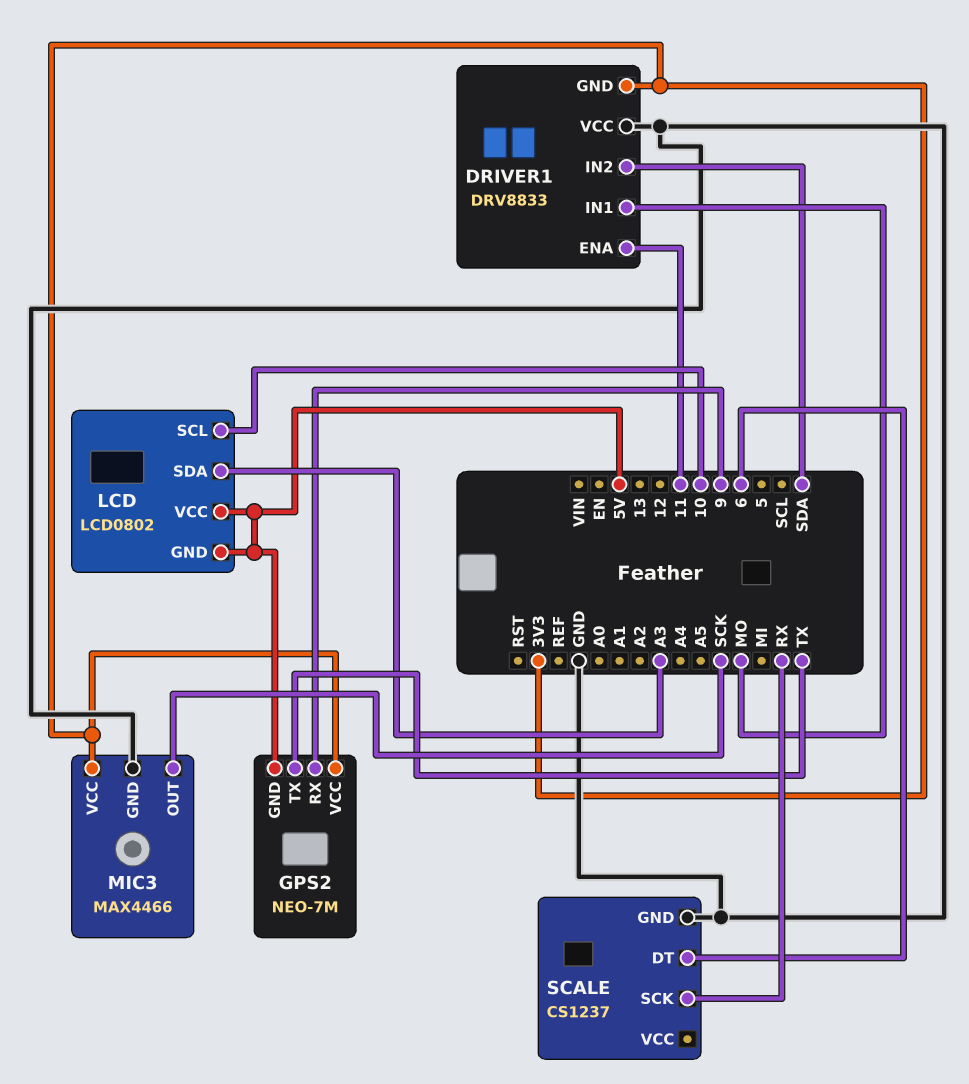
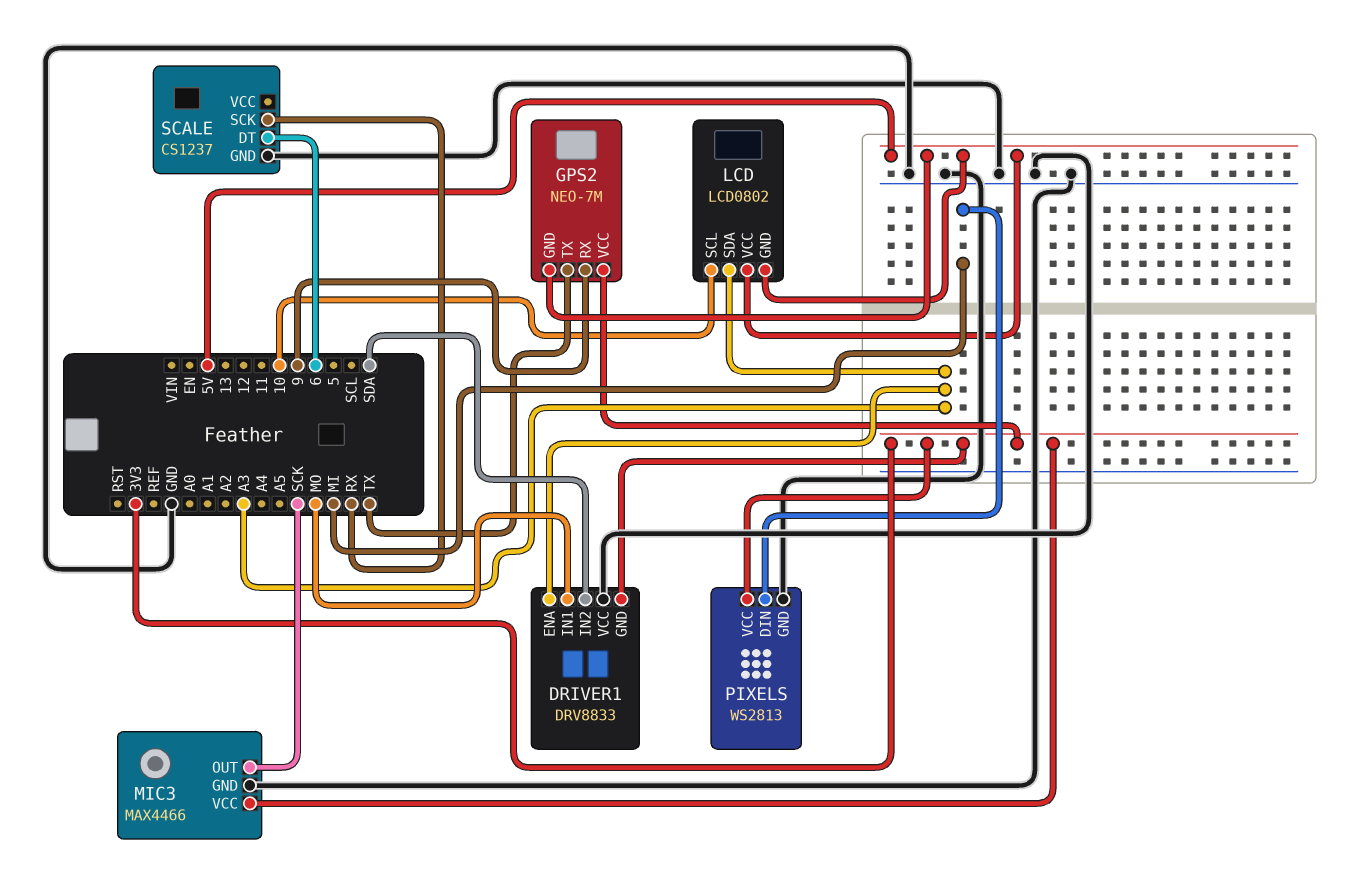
DRIVER1 pin ENA: 11 -> A3
PIXELS: none -> WS2813
PIXELS pin DIN: none -> MI
PIXELS pin GND: none -> GND
PIXELS pin VCC: none -> 3V3

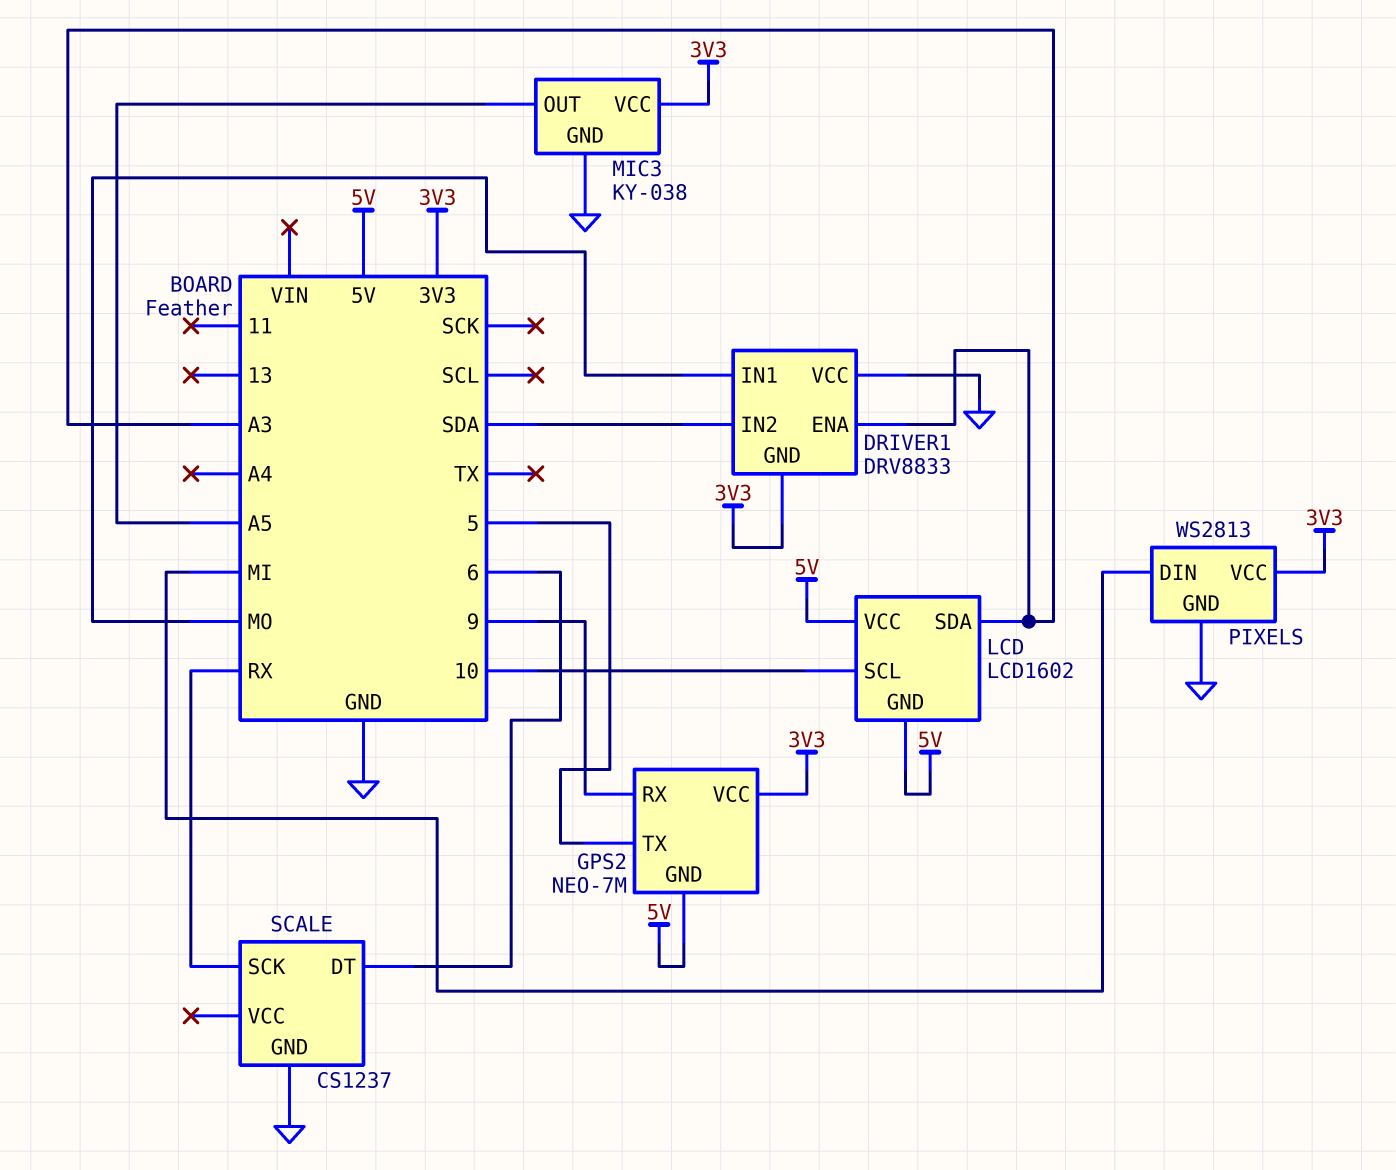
GPS2 pin TX: TX -> 5
LCD: LCD0802 -> LCD1602
MIC3: MAX4466 -> KY-038
MIC3 pin OUT: SCK -> A5

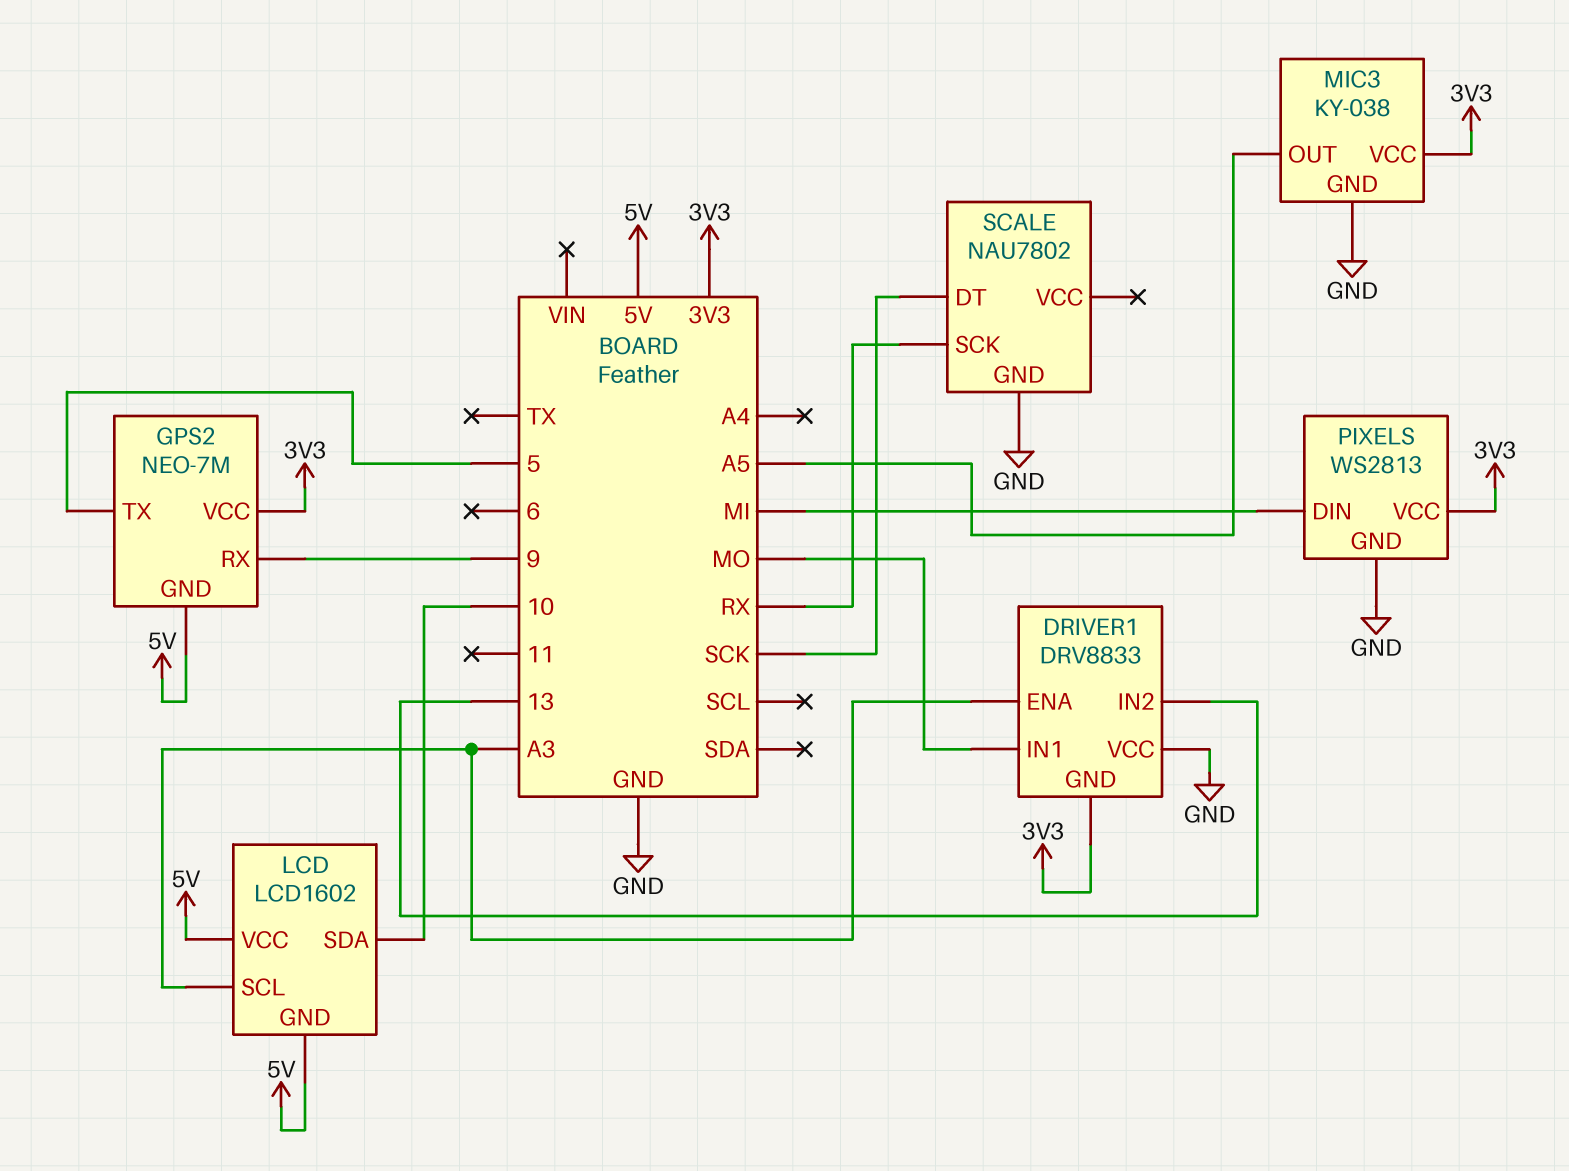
DRIVER1 pin IN2: SDA -> 13
LCD pin SCL: 10 -> A3
LCD pin SDA: A3 -> 10
SCALE: CS1237 -> NAU7802
SCALE pin DT: 6 -> SCK

